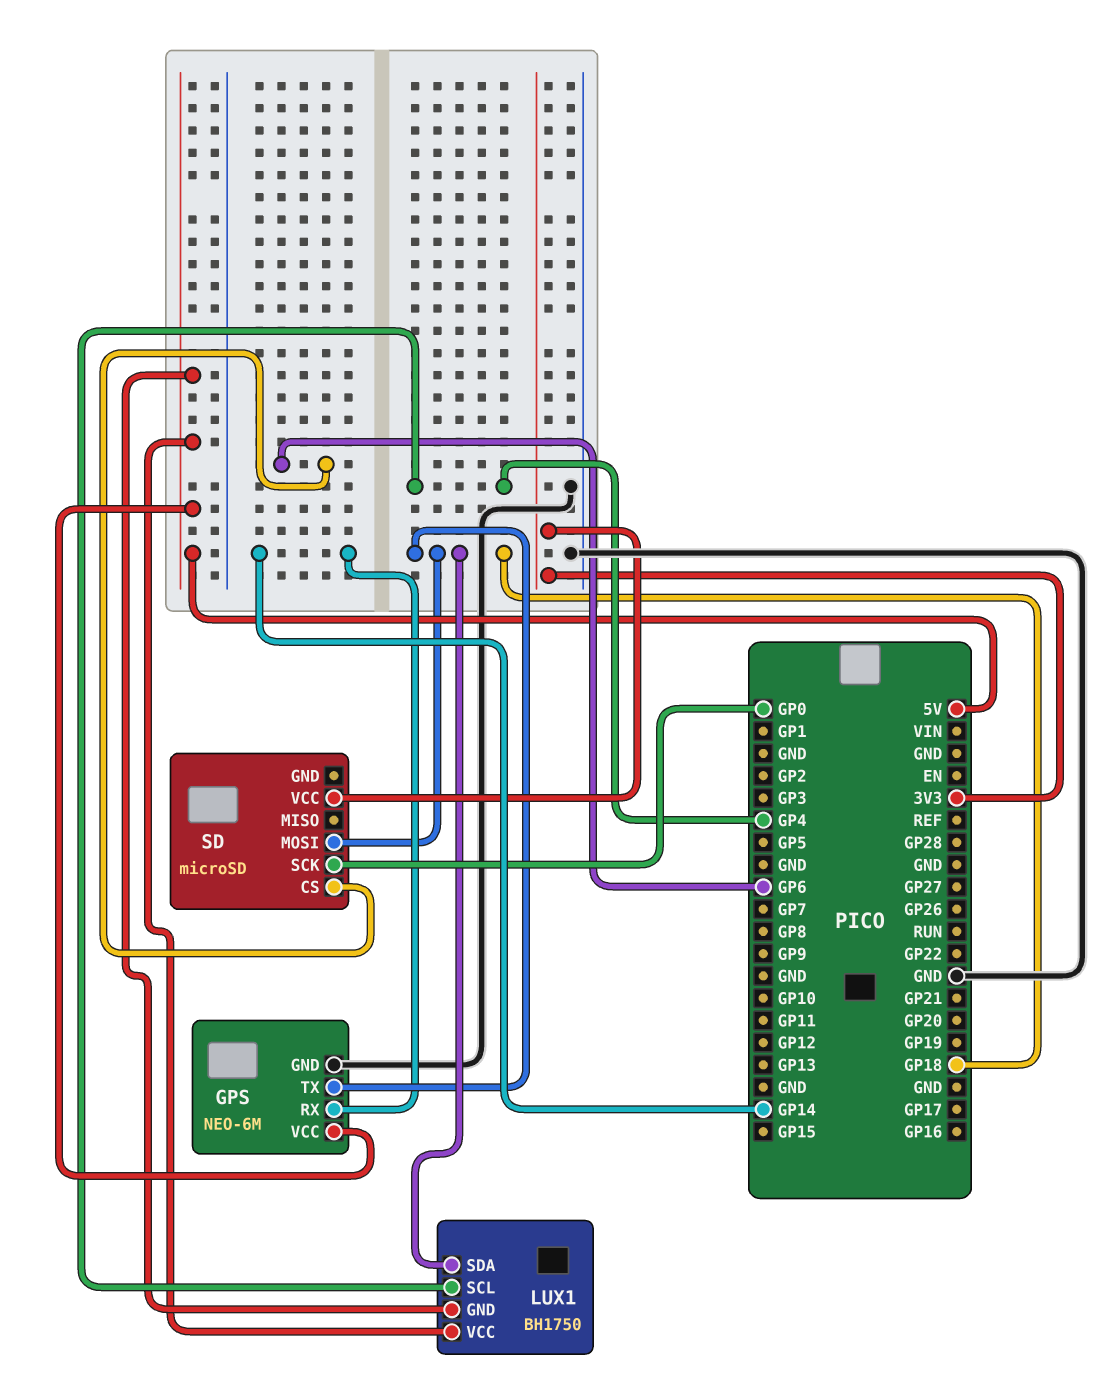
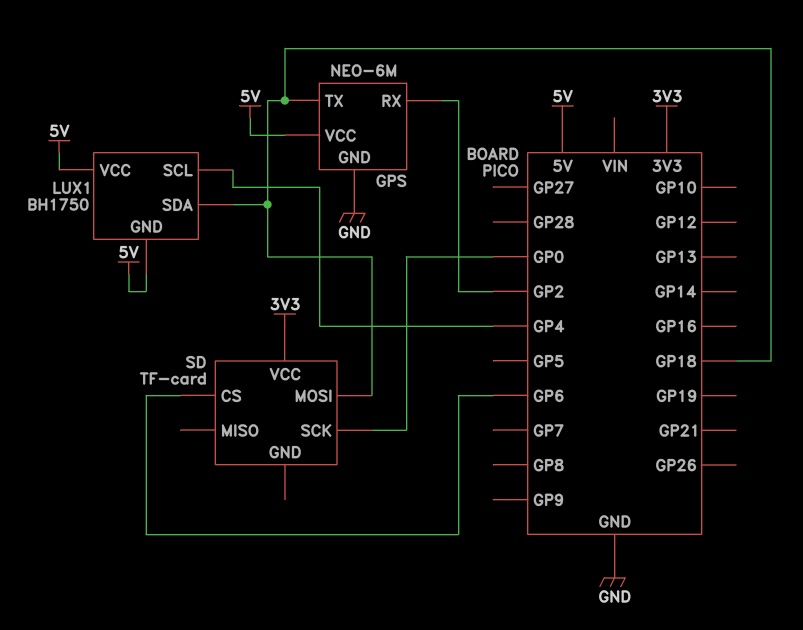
GPS pin RX: GP14 -> GP2
SD: microSD -> TF-card

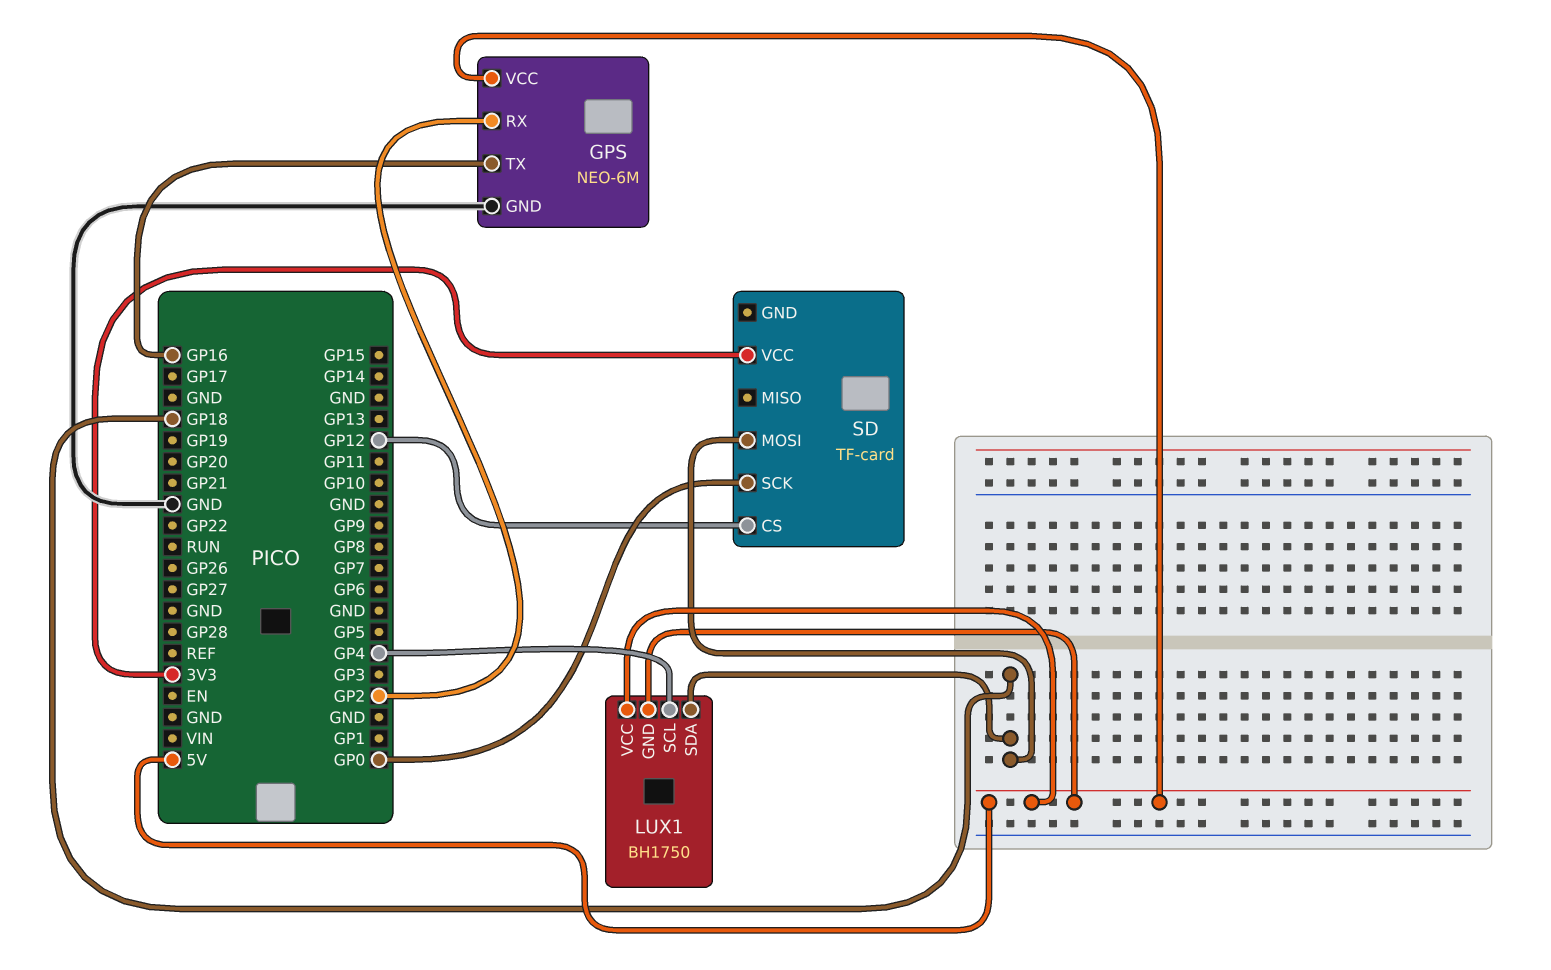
GPS pin TX: GP18 -> GP16
SD pin CS: GP6 -> GP12

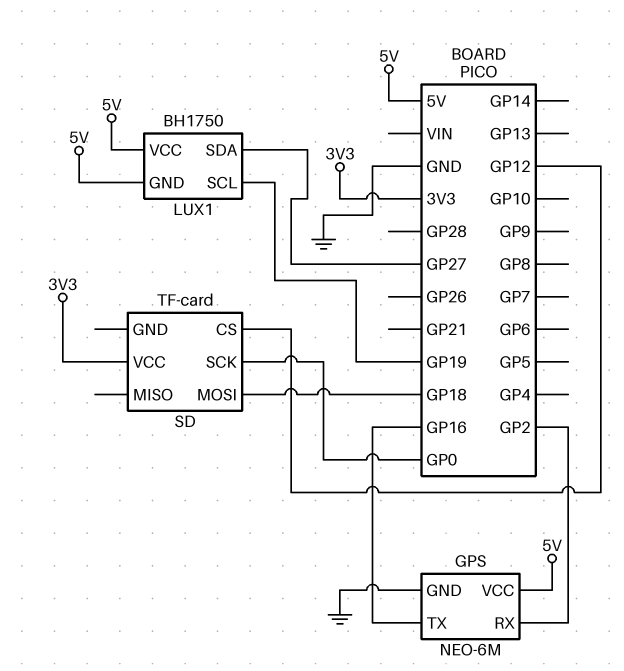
LUX1 pin SCL: GP4 -> GP19
LUX1 pin SDA: GP18 -> GP27

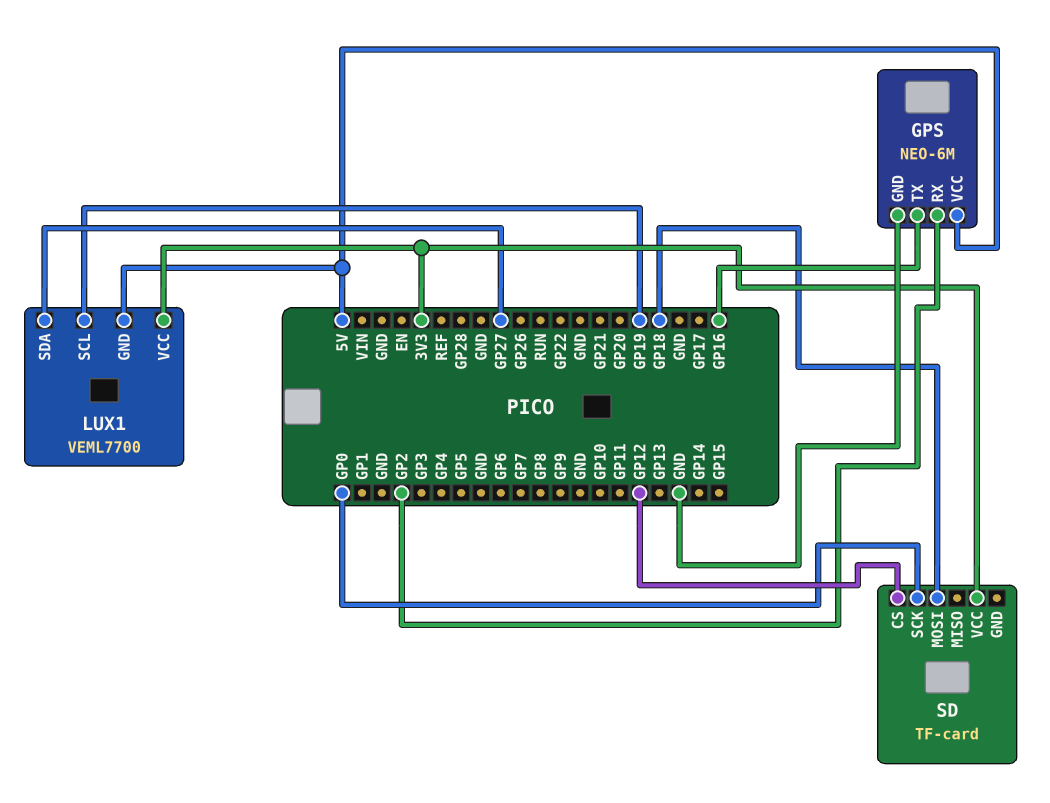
LUX1: BH1750 -> VEML7700
LUX1 pin VCC: 5V -> 3V3

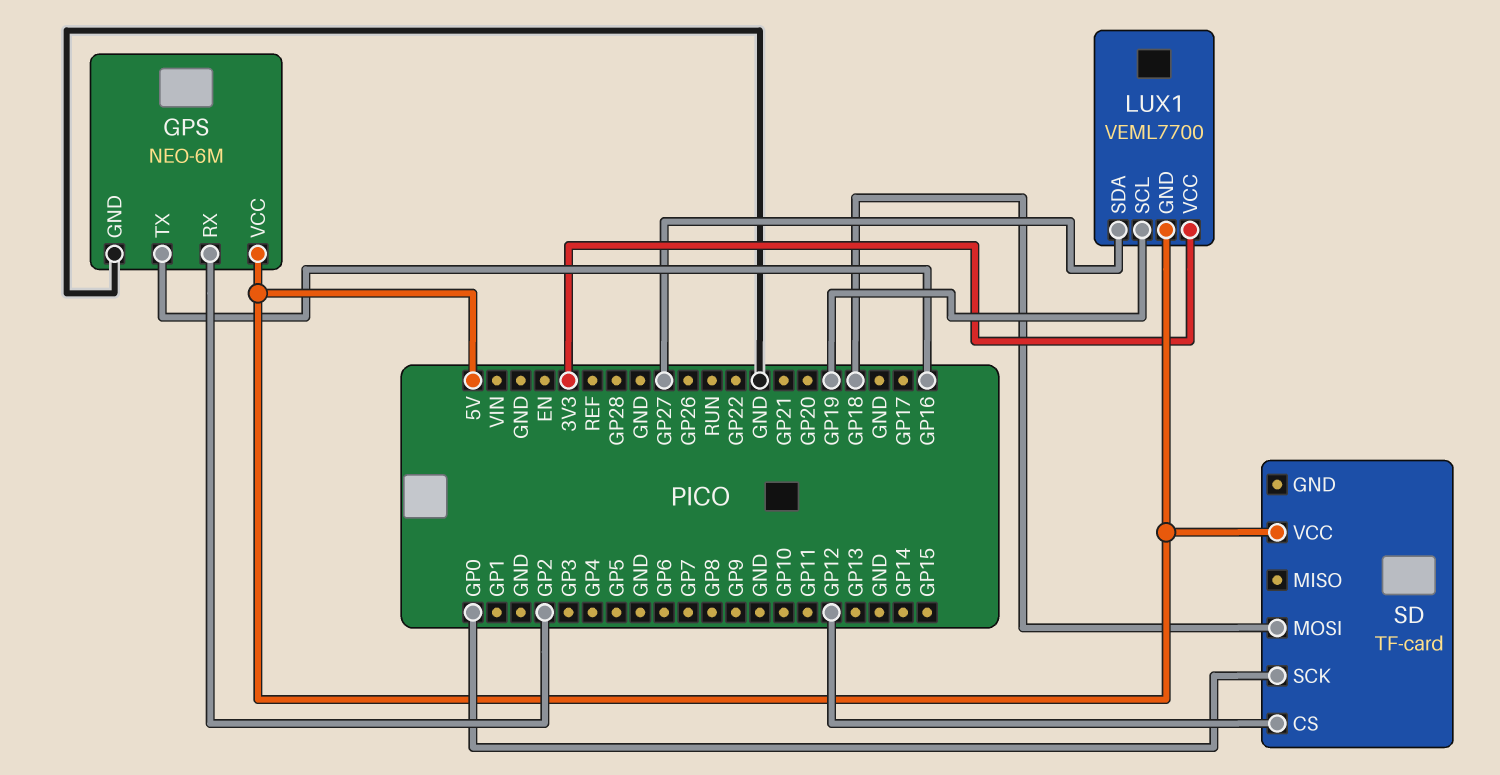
SD pin VCC: 3V3 -> 5V

